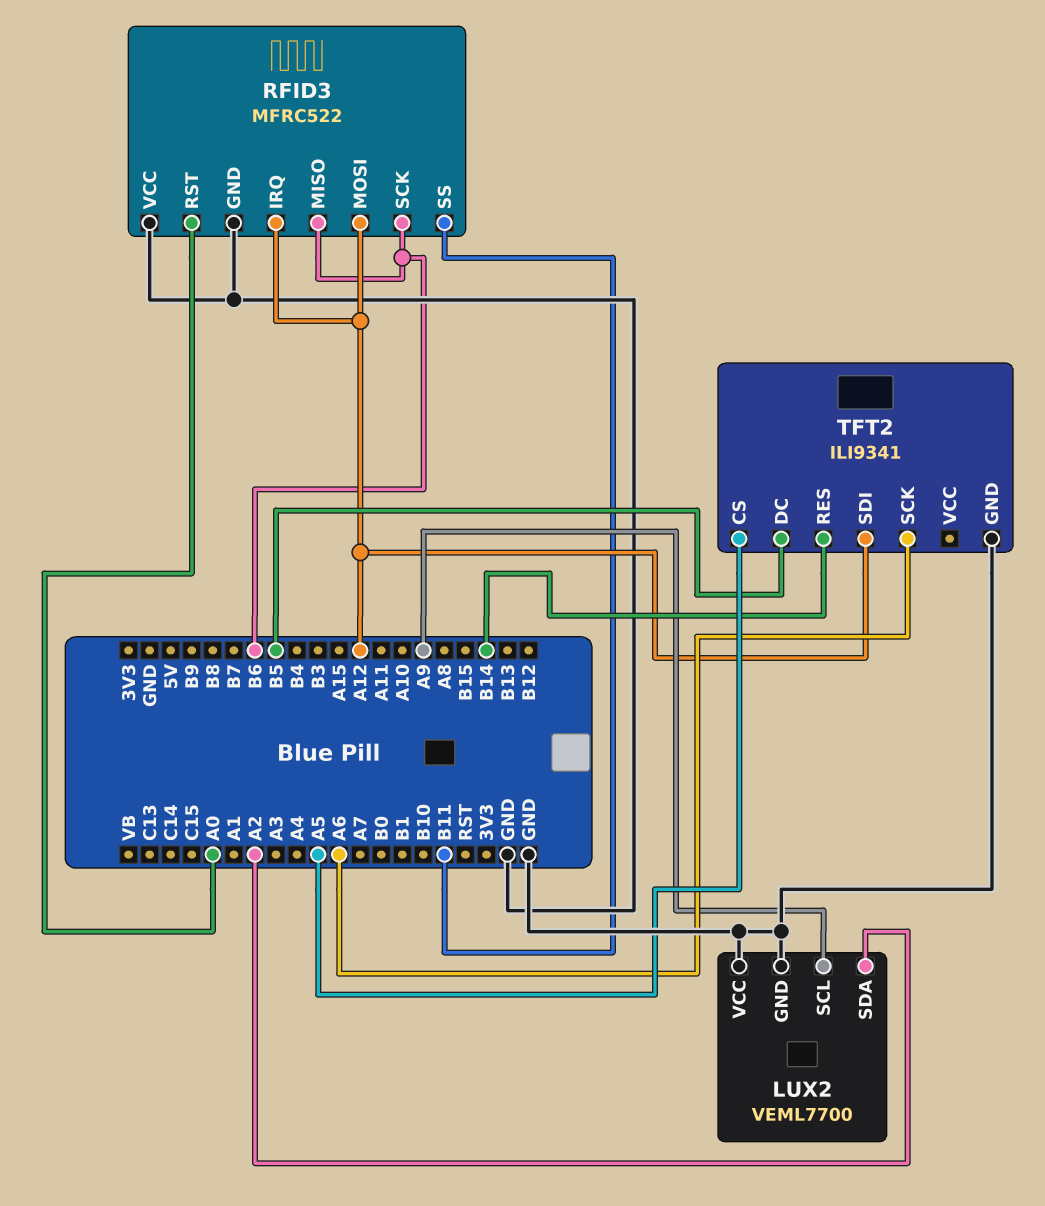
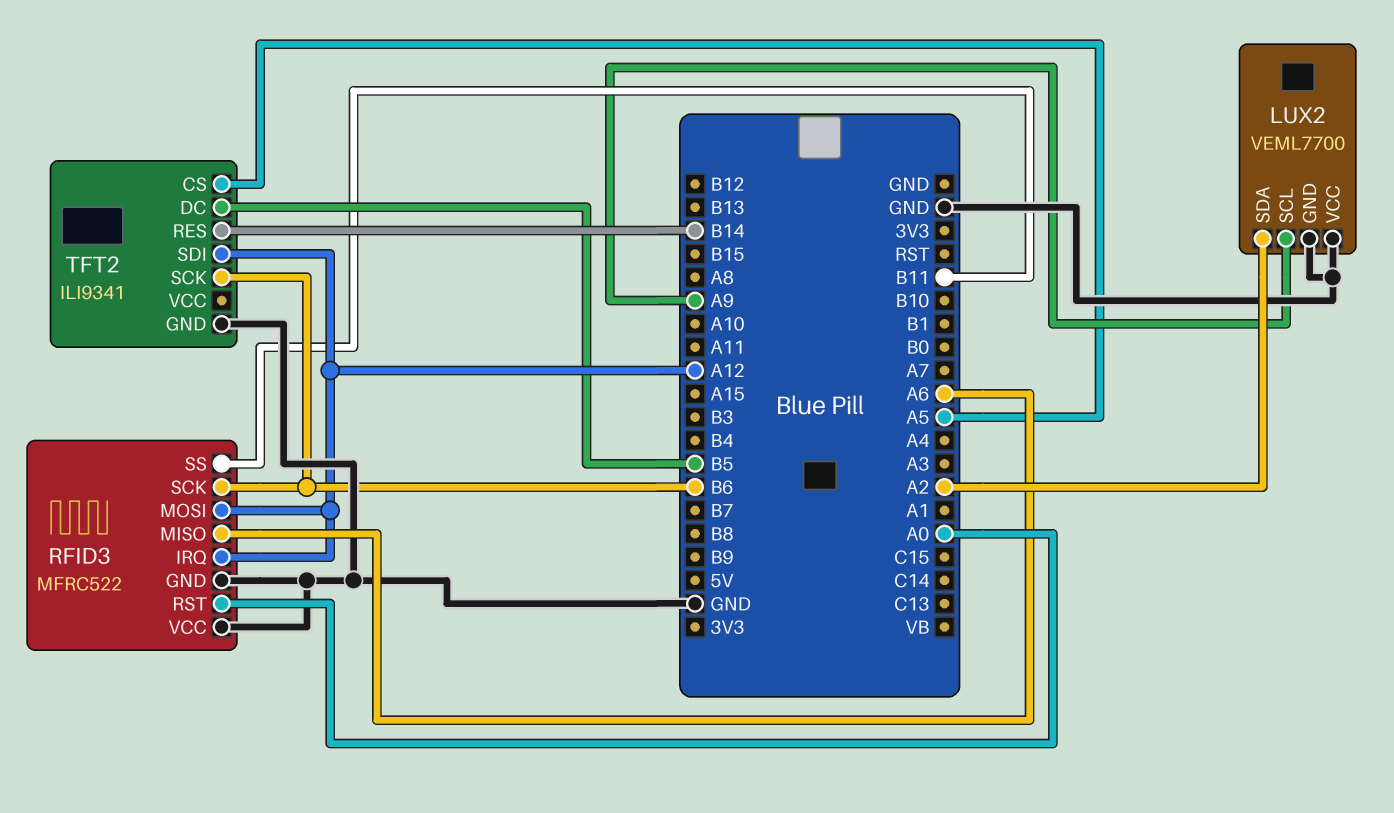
RFID3 pin MISO: B6 -> A6
TFT2 pin SCK: A6 -> B6

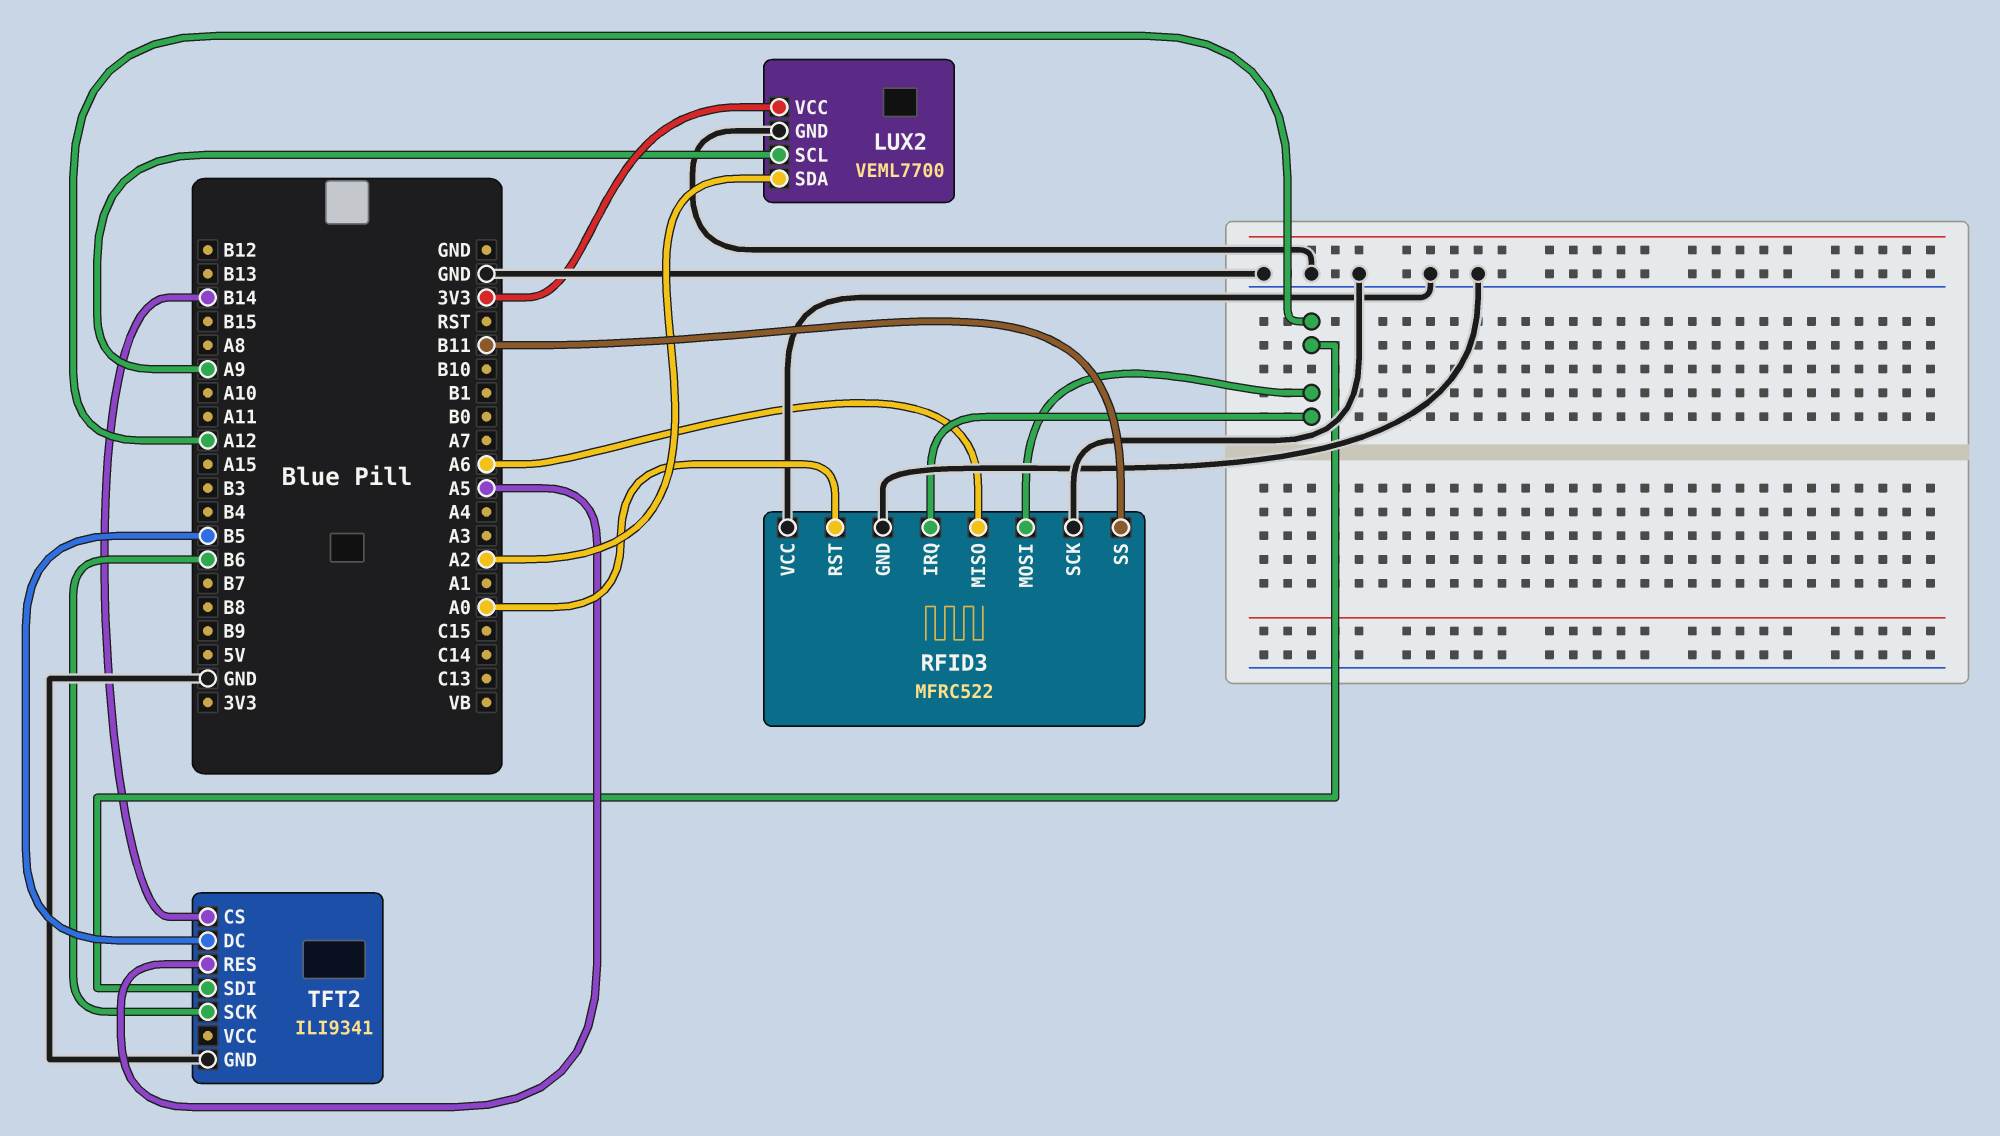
LUX2 pin VCC: GND -> 3V3
RFID3 pin SCK: B6 -> GND
TFT2 pin CS: A5 -> B14
TFT2 pin RES: B14 -> A5

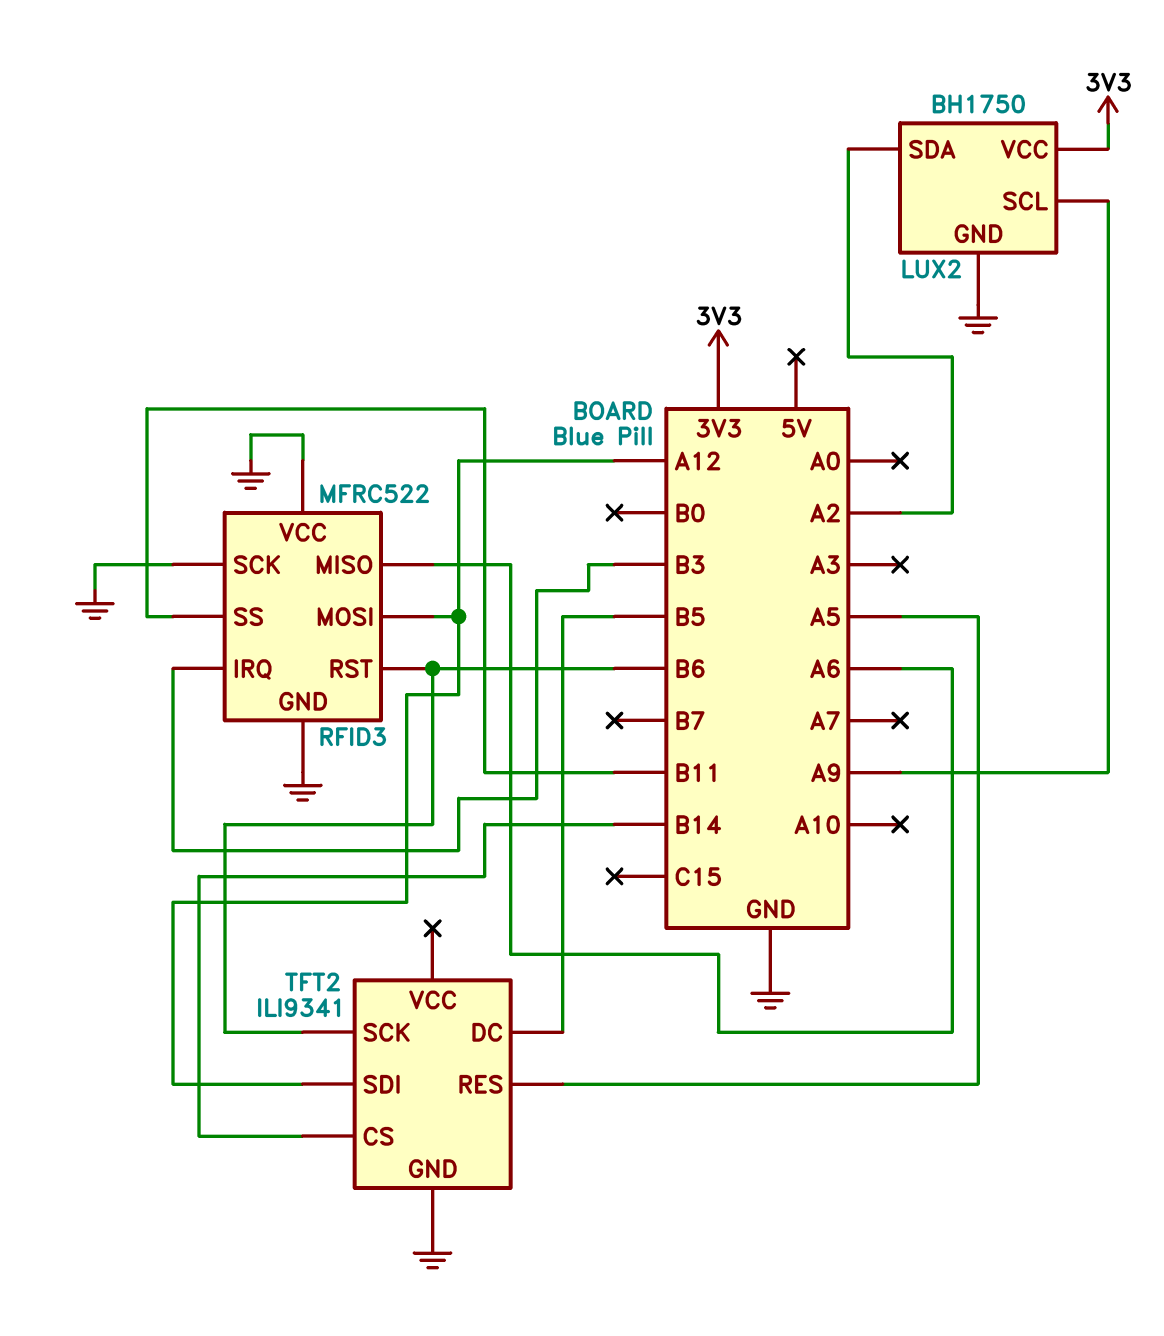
LUX2: VEML7700 -> BH1750
RFID3 pin IRQ: A12 -> B3
RFID3 pin RST: A0 -> B6

